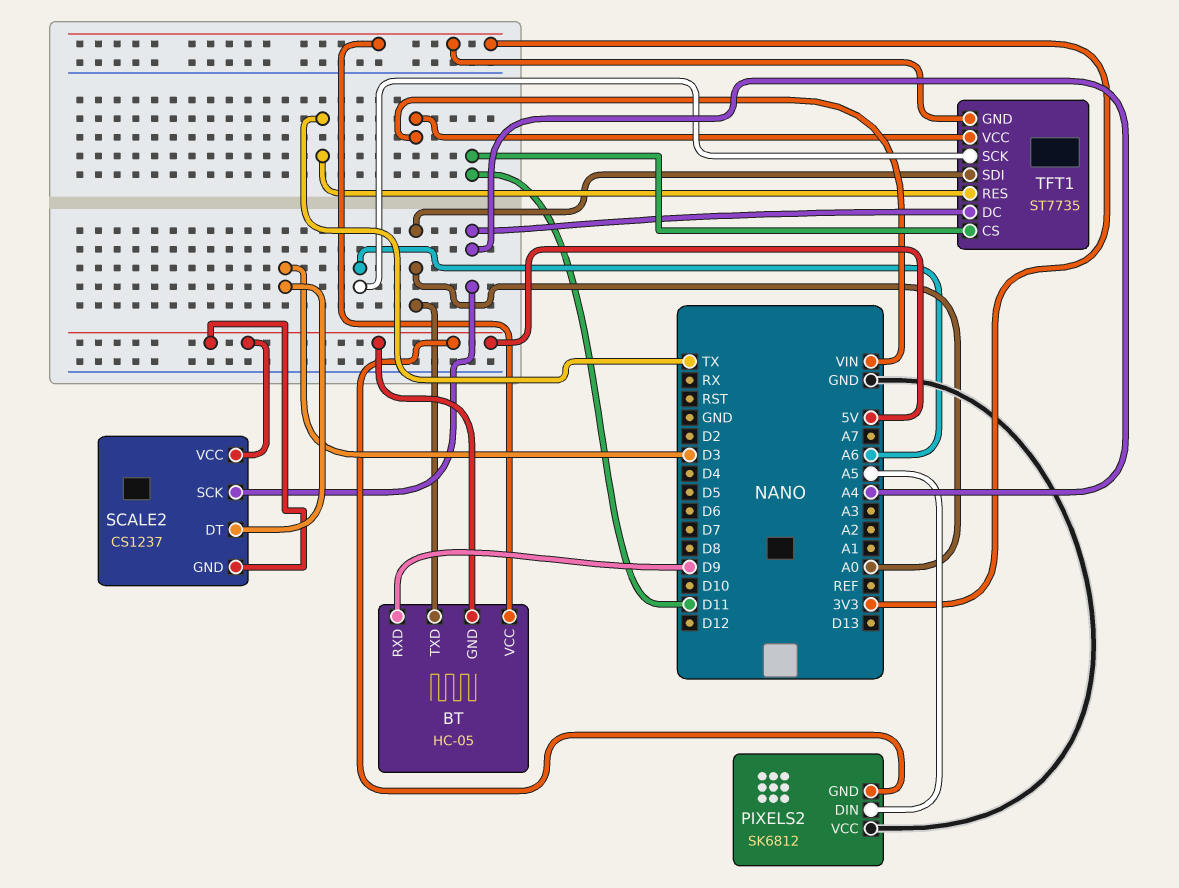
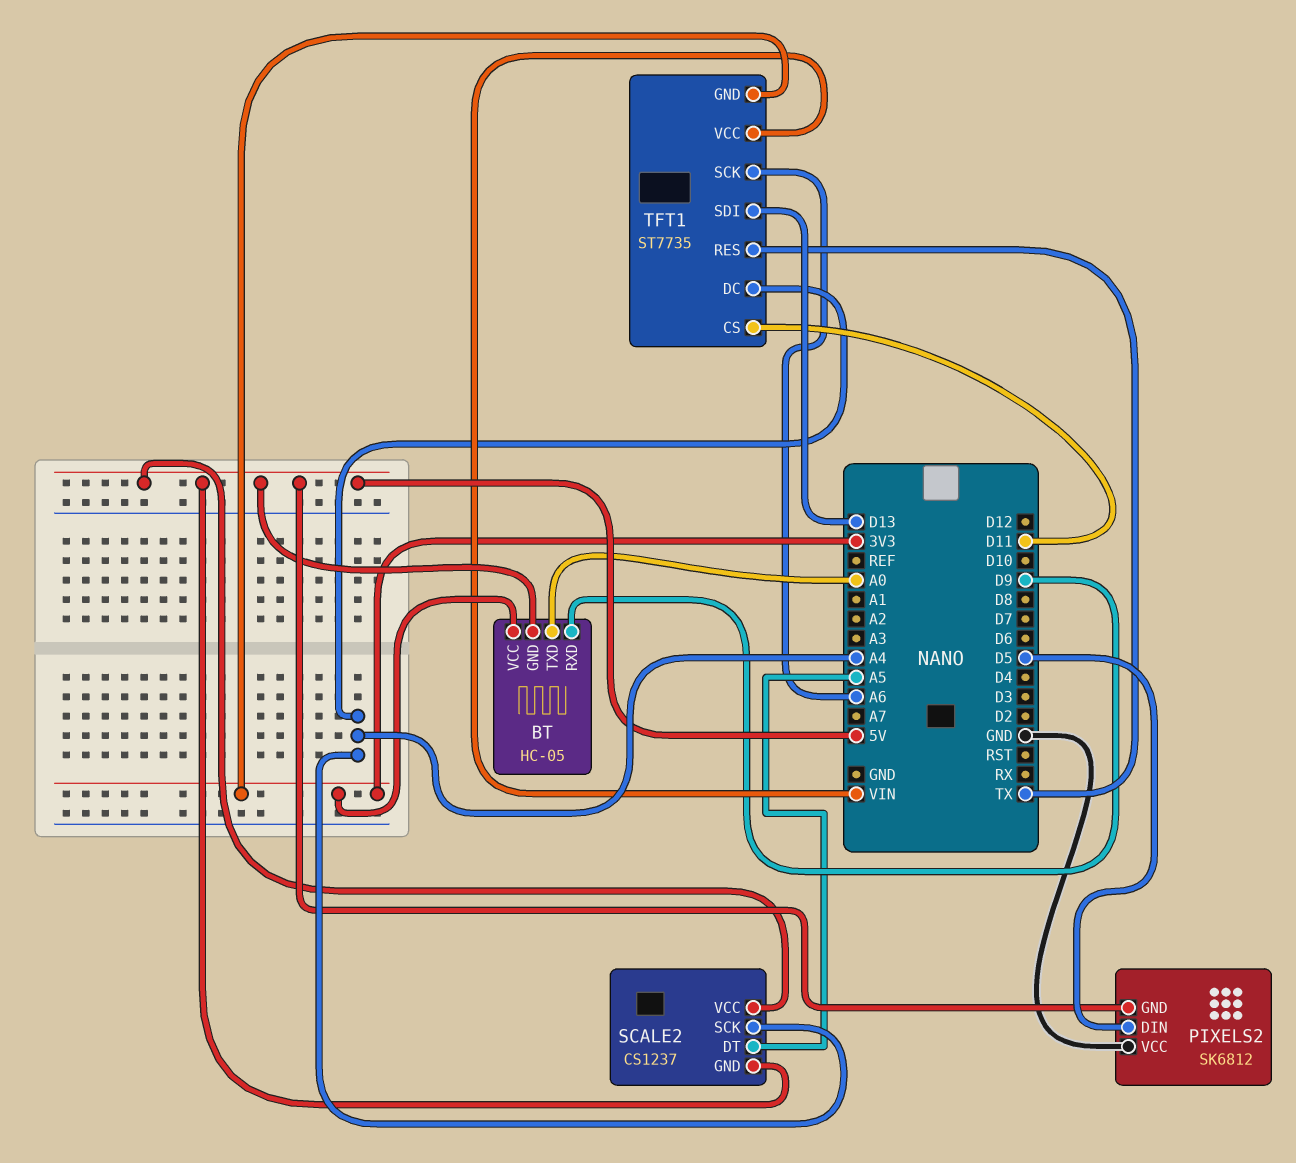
PIXELS2 pin DIN: A5 -> D5
SCALE2 pin DT: D3 -> A5
TFT1 pin SDI: A0 -> D13

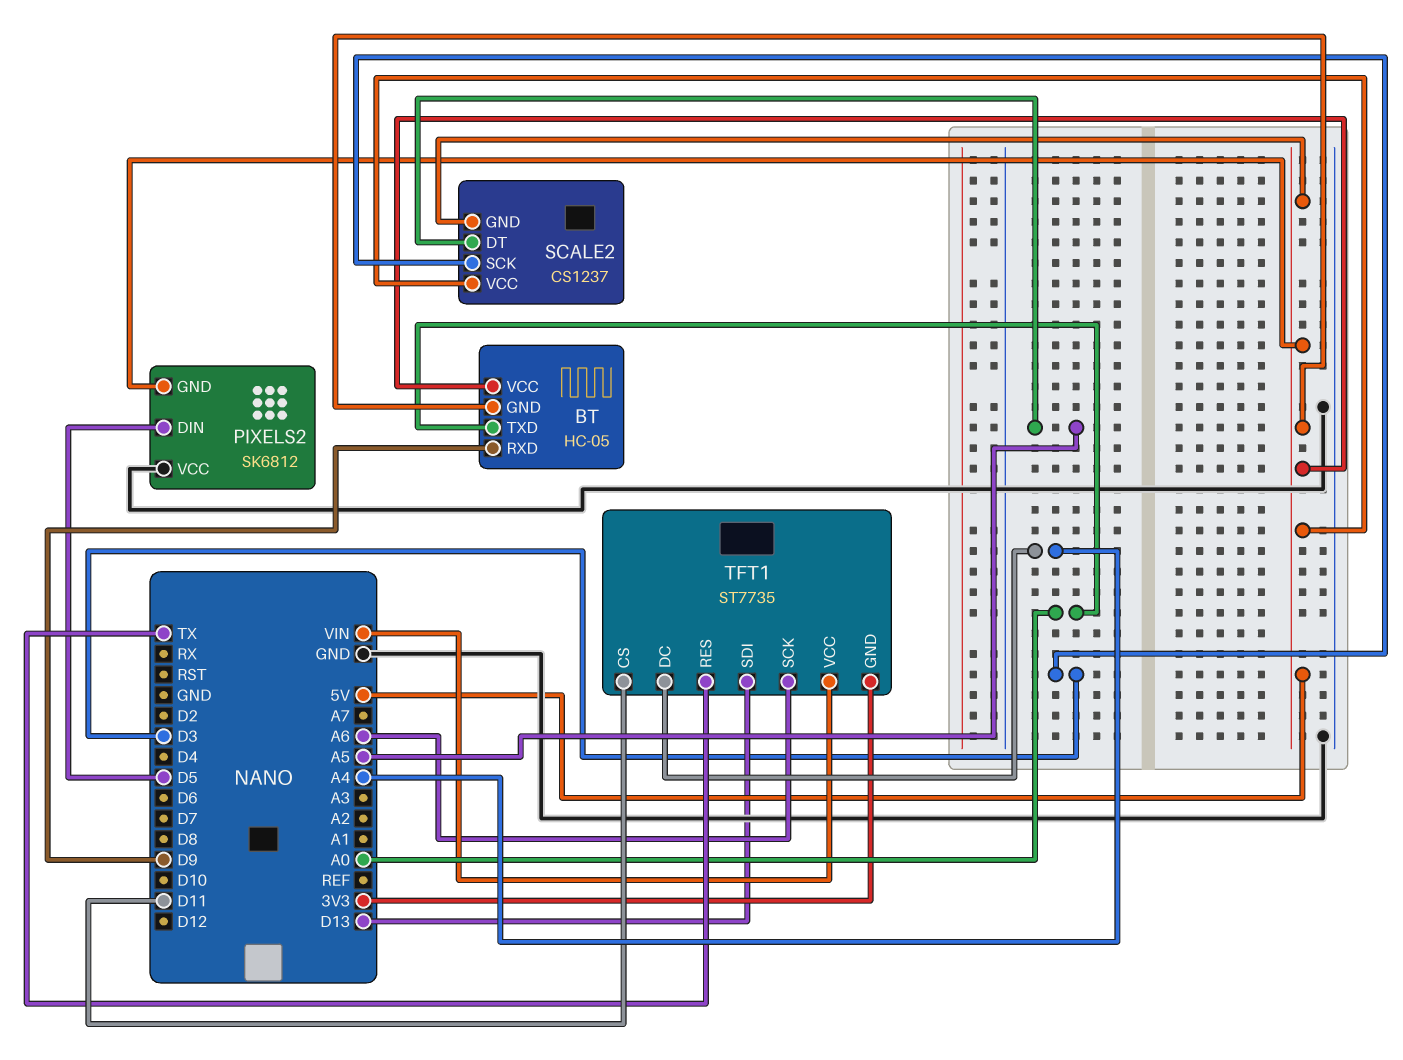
BT pin VCC: 3V3 -> 5V
SCALE2 pin SCK: A4 -> D3

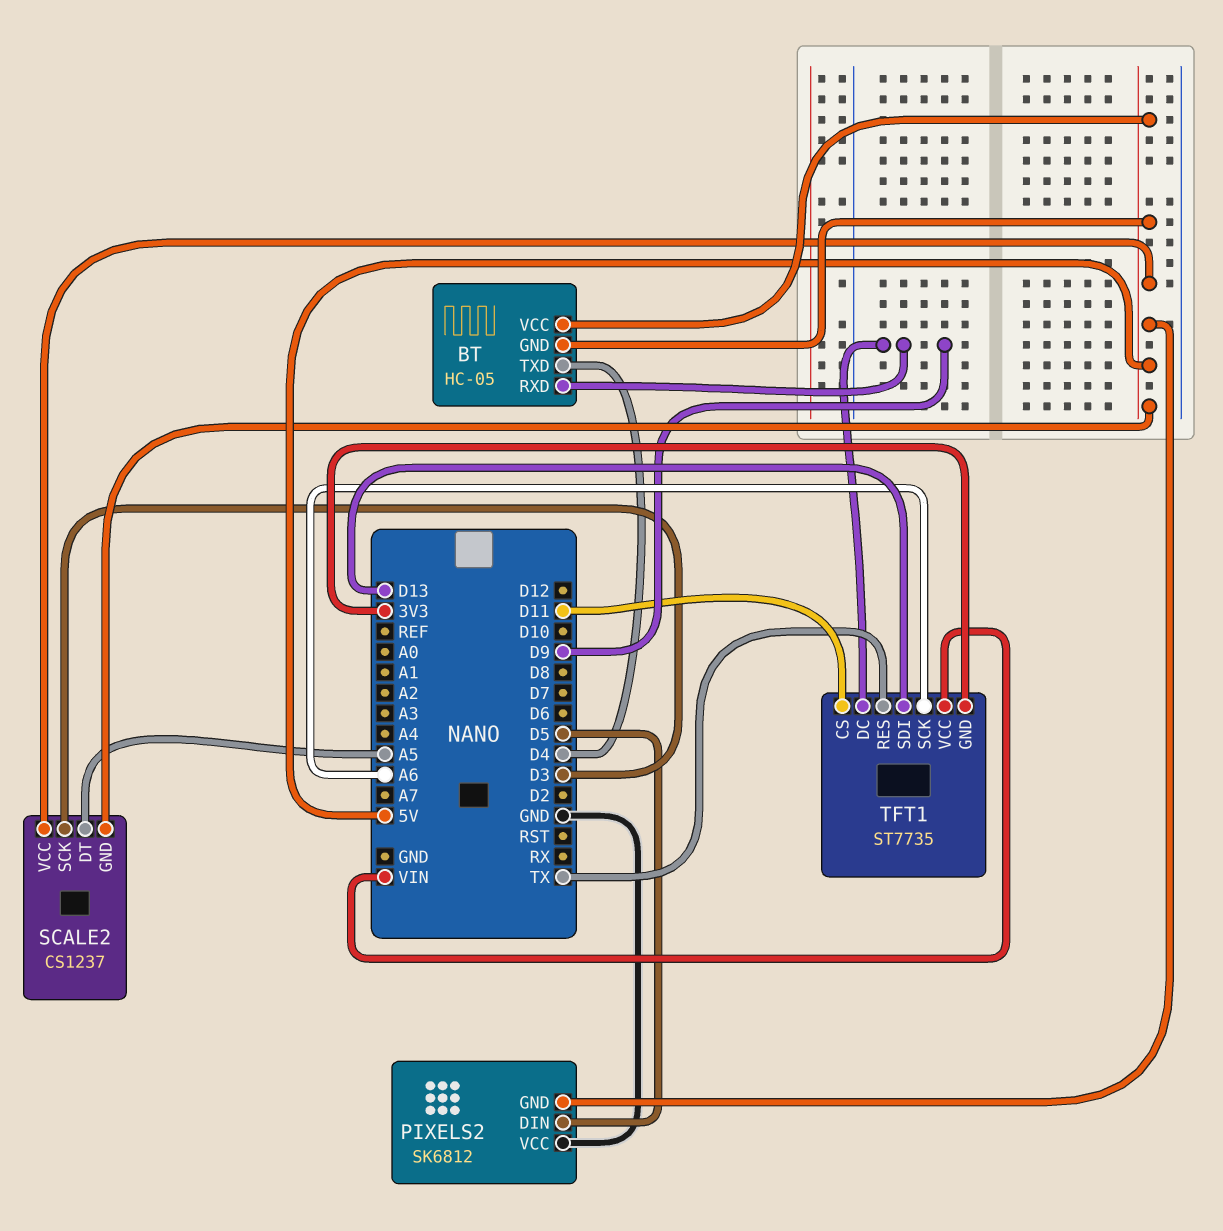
BT pin TXD: A0 -> D4
TFT1 pin DC: A4 -> D9

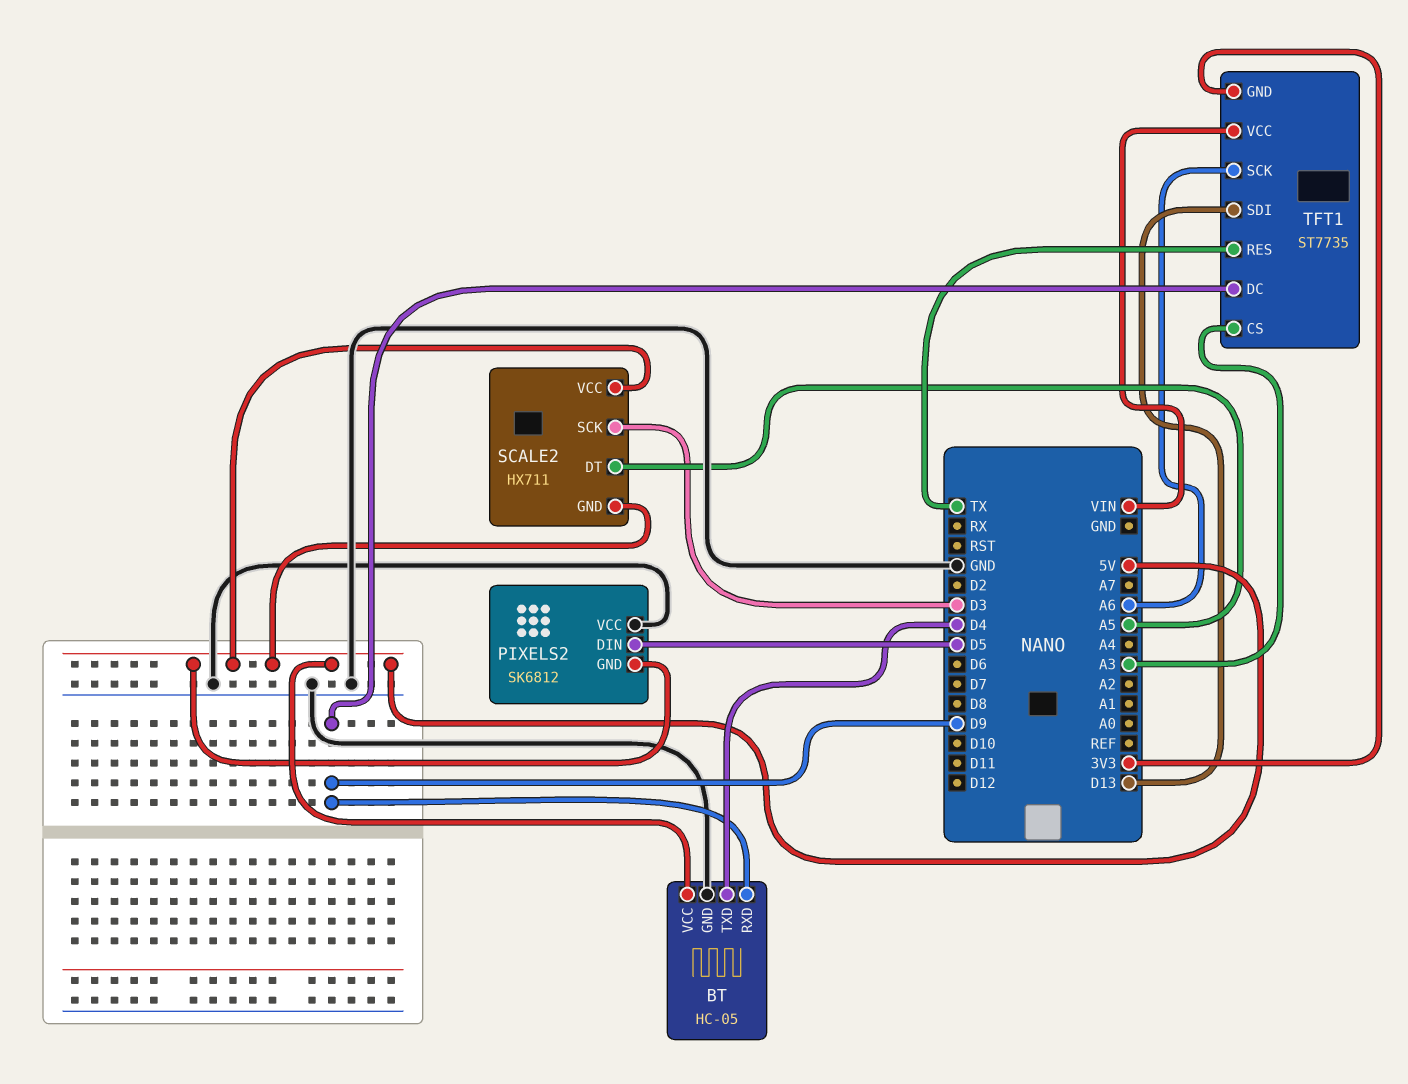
BT pin GND: 5V -> GND
SCALE2: CS1237 -> HX711
TFT1 pin CS: D11 -> A3

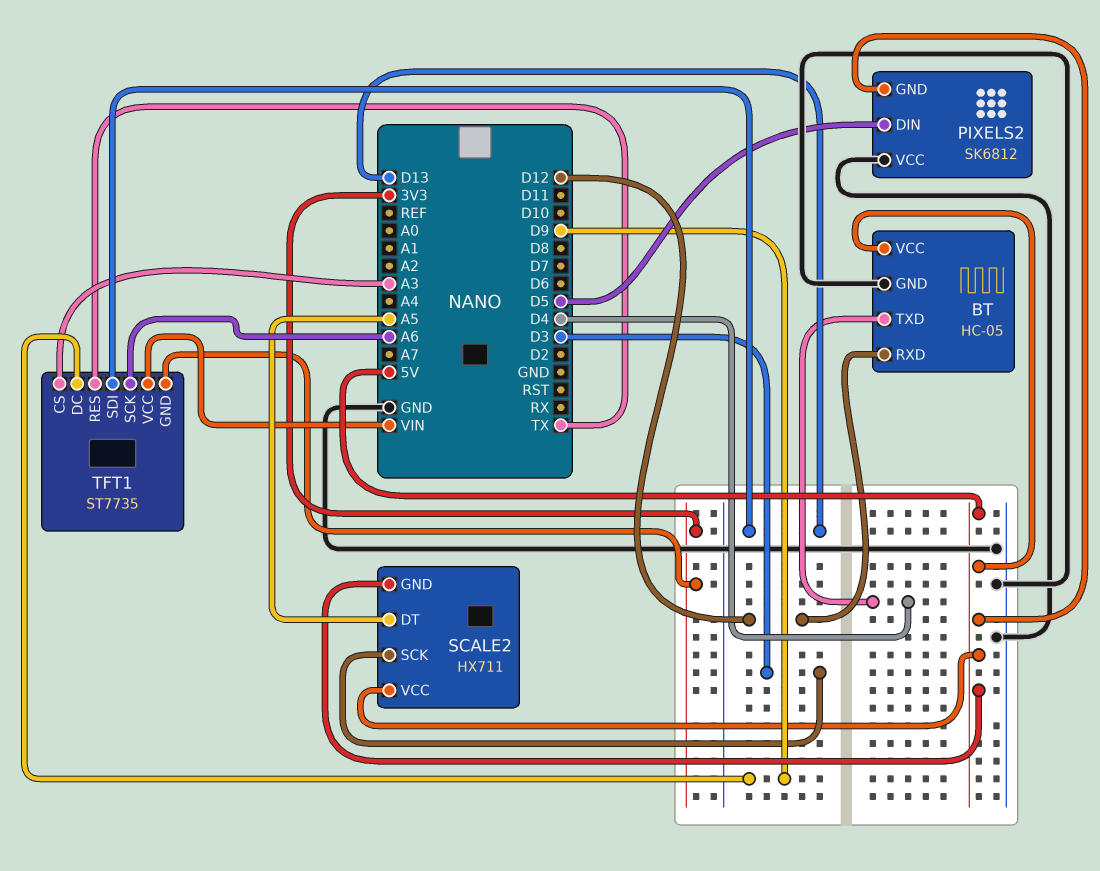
BT pin RXD: D9 -> D12

